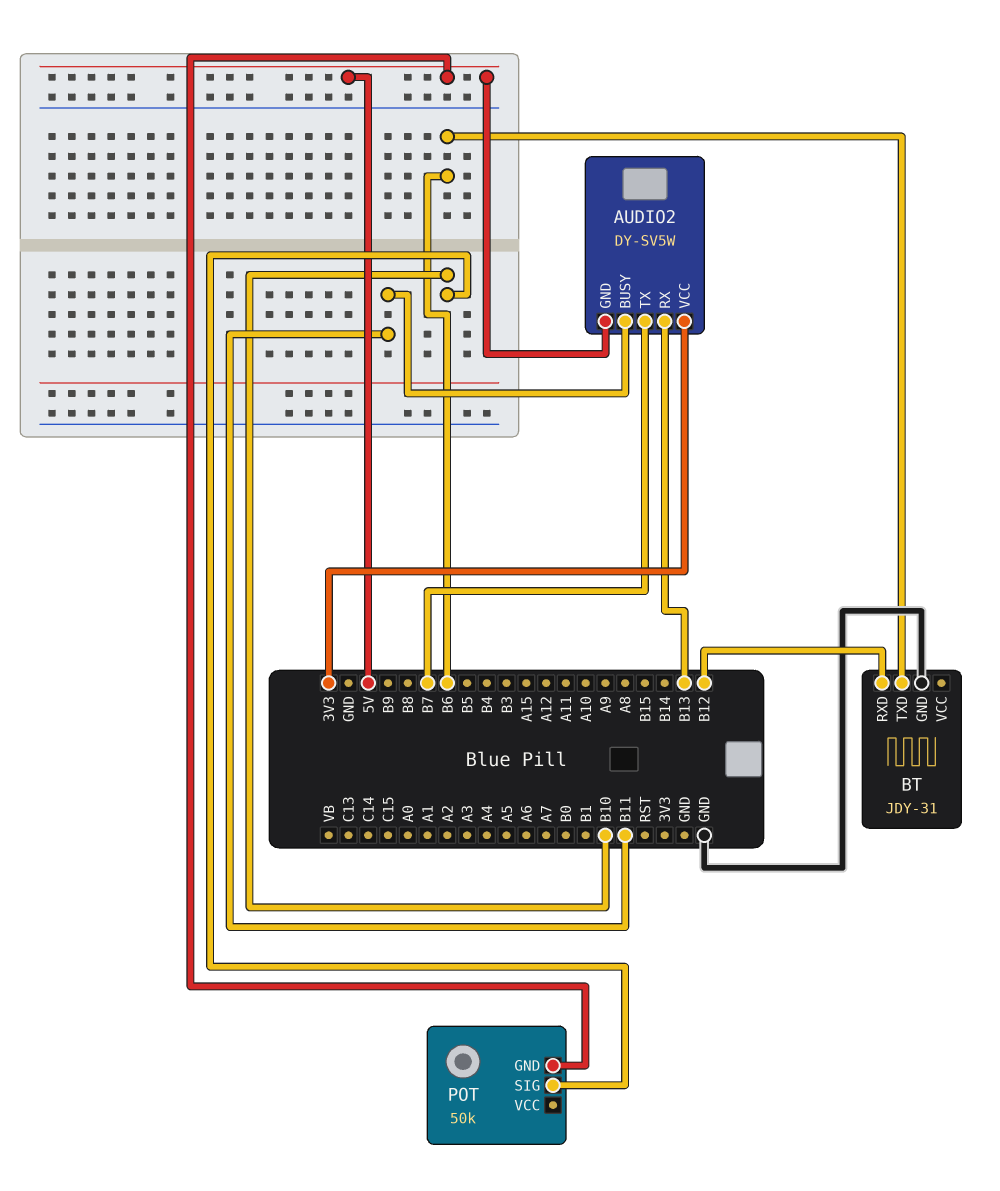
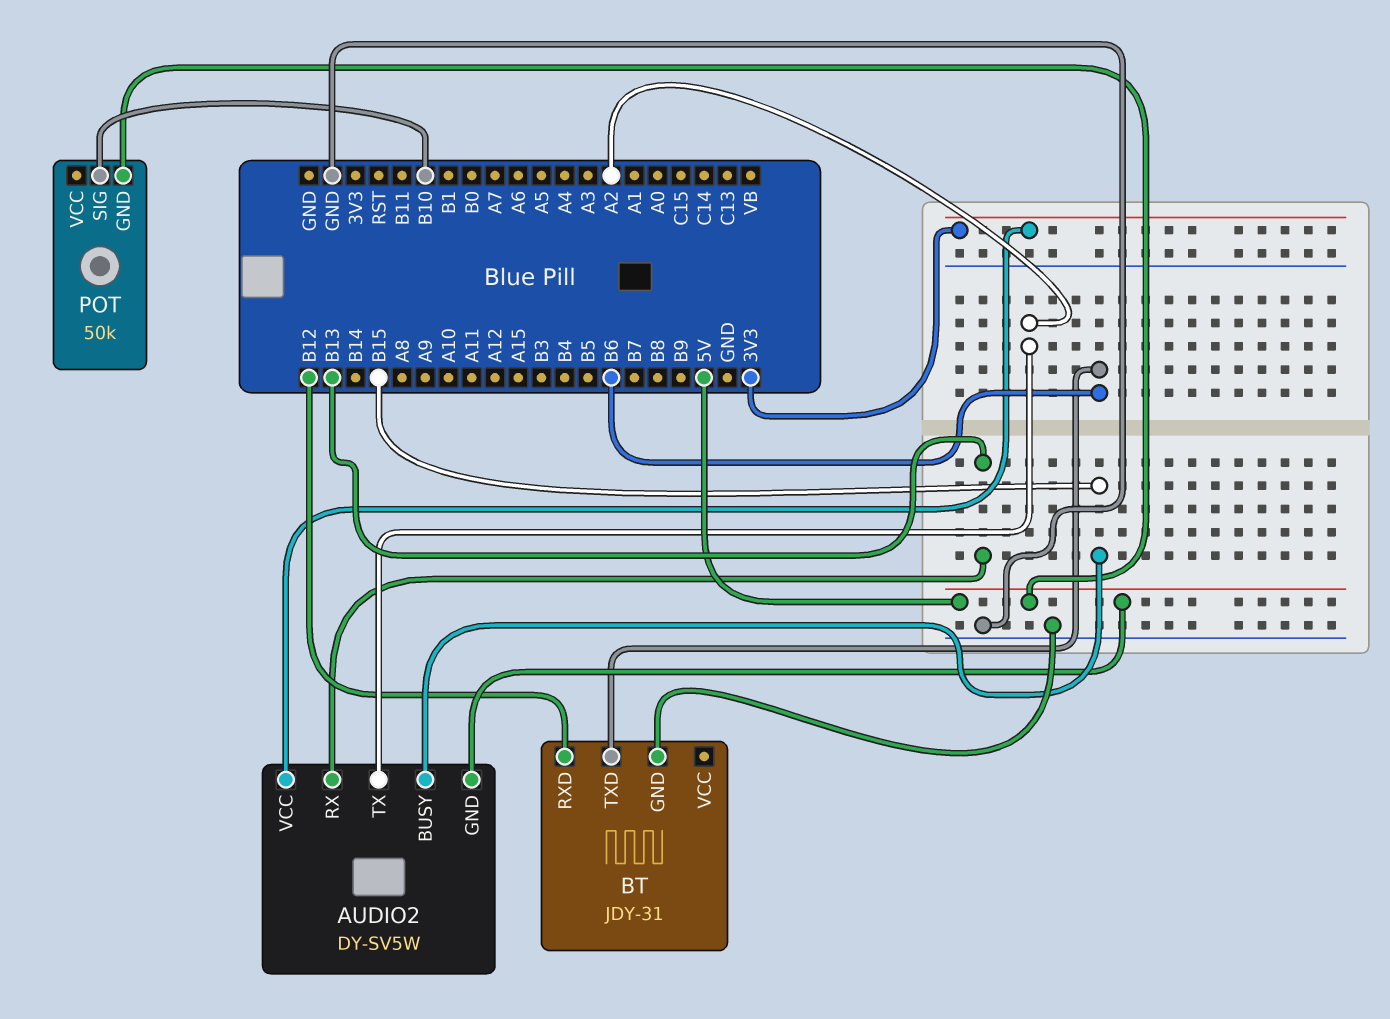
AUDIO2 pin BUSY: B11 -> B15
AUDIO2 pin TX: B7 -> A2

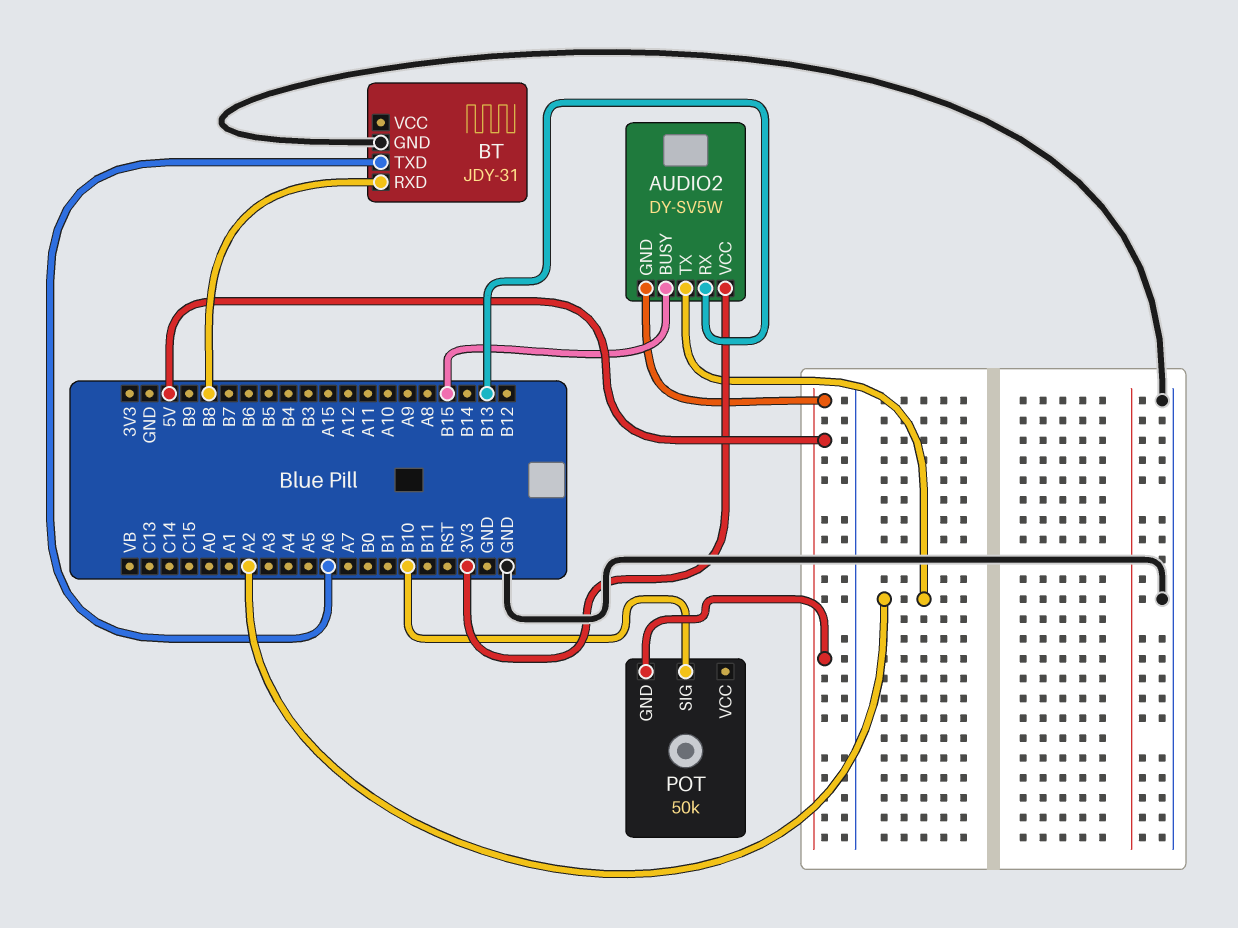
BT pin RXD: B12 -> B8
BT pin TXD: B6 -> A6

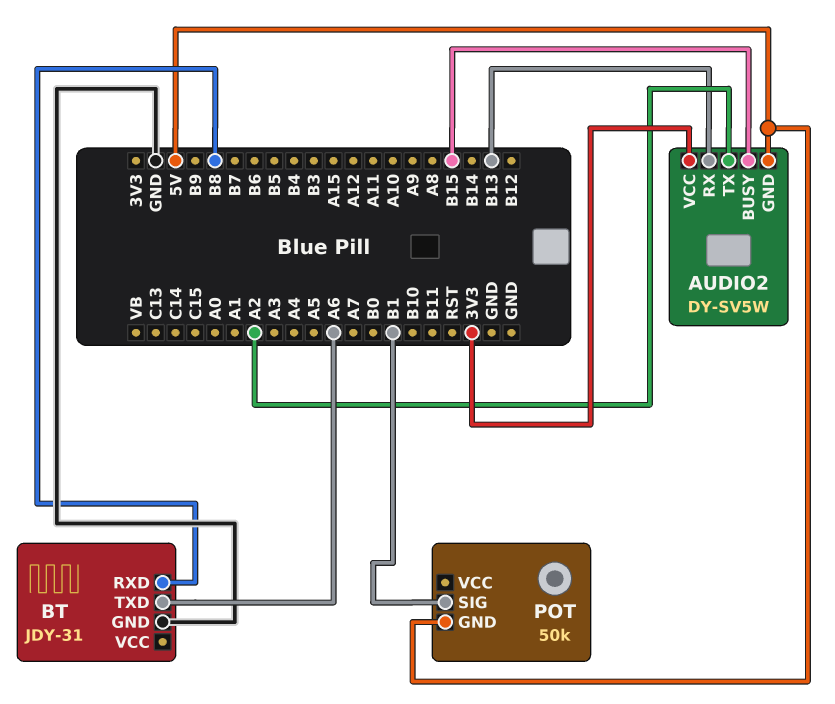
POT pin SIG: B10 -> B1

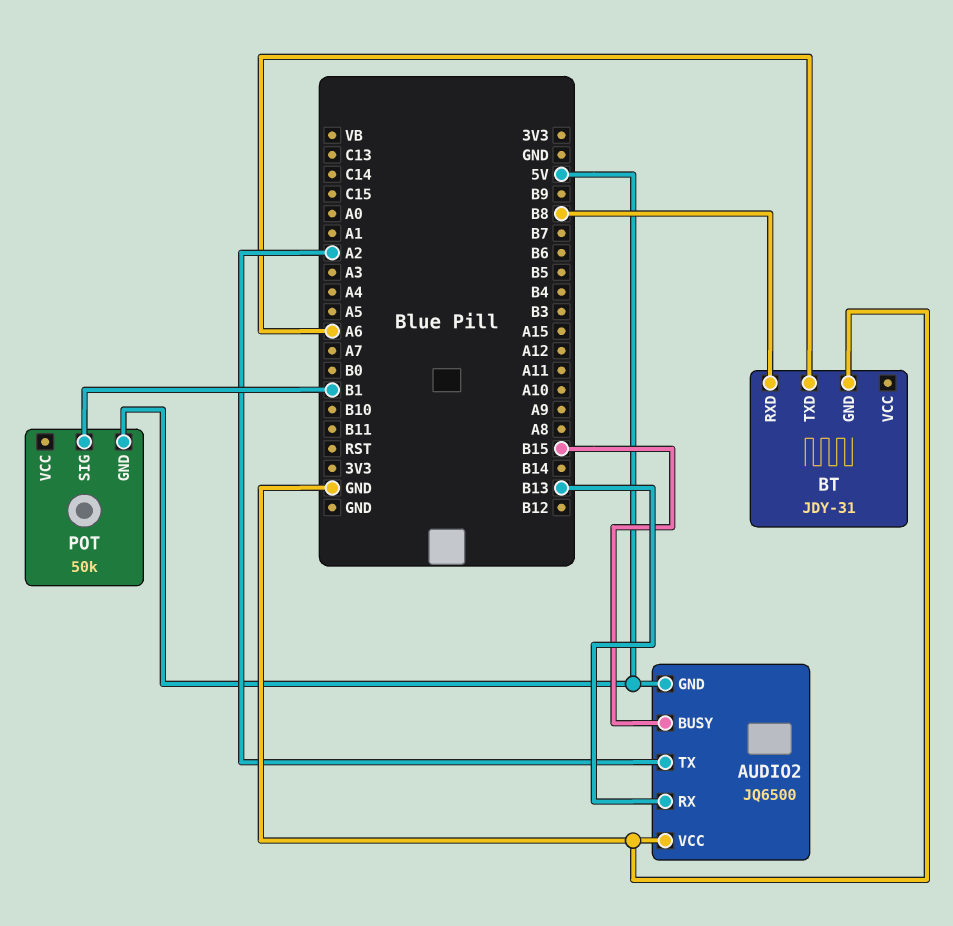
AUDIO2: DY-SV5W -> JQ6500
AUDIO2 pin VCC: 3V3 -> GND

